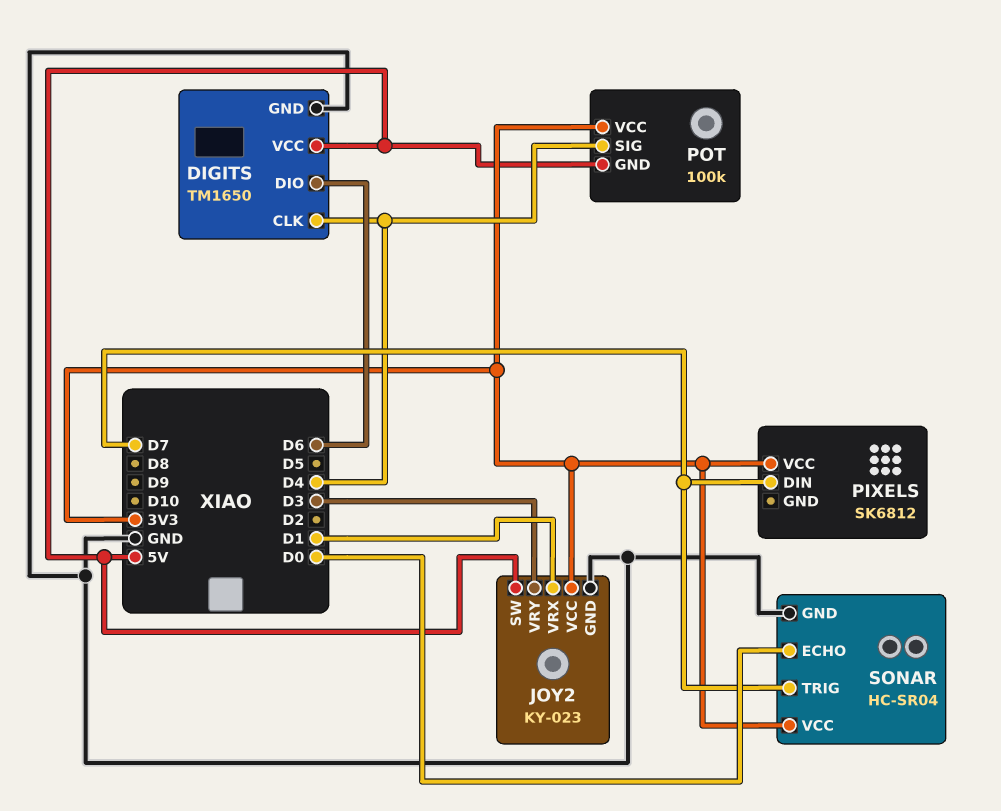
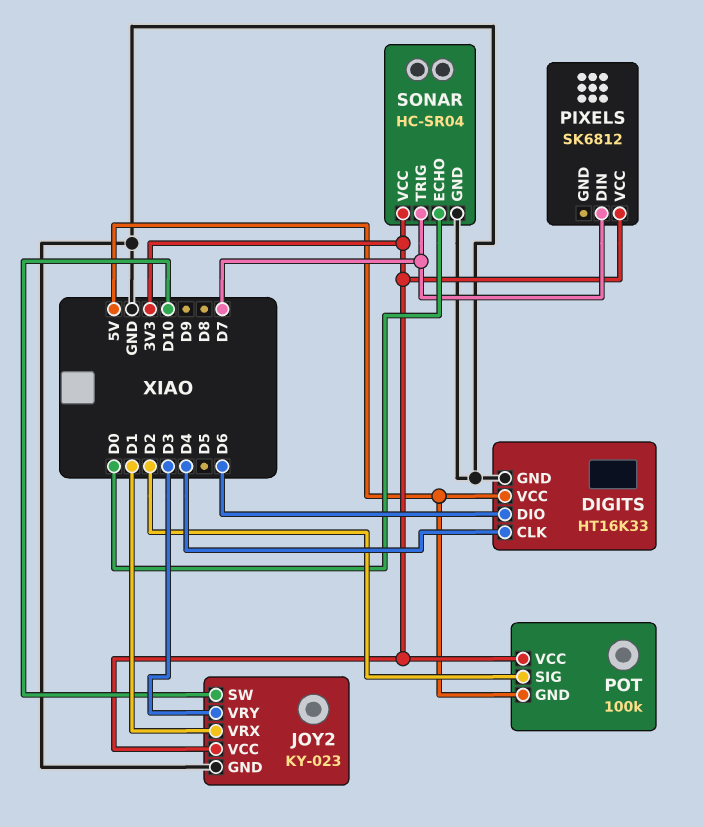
DIGITS: TM1650 -> HT16K33
JOY2 pin SW: 5V -> D10
POT pin SIG: D4 -> D2

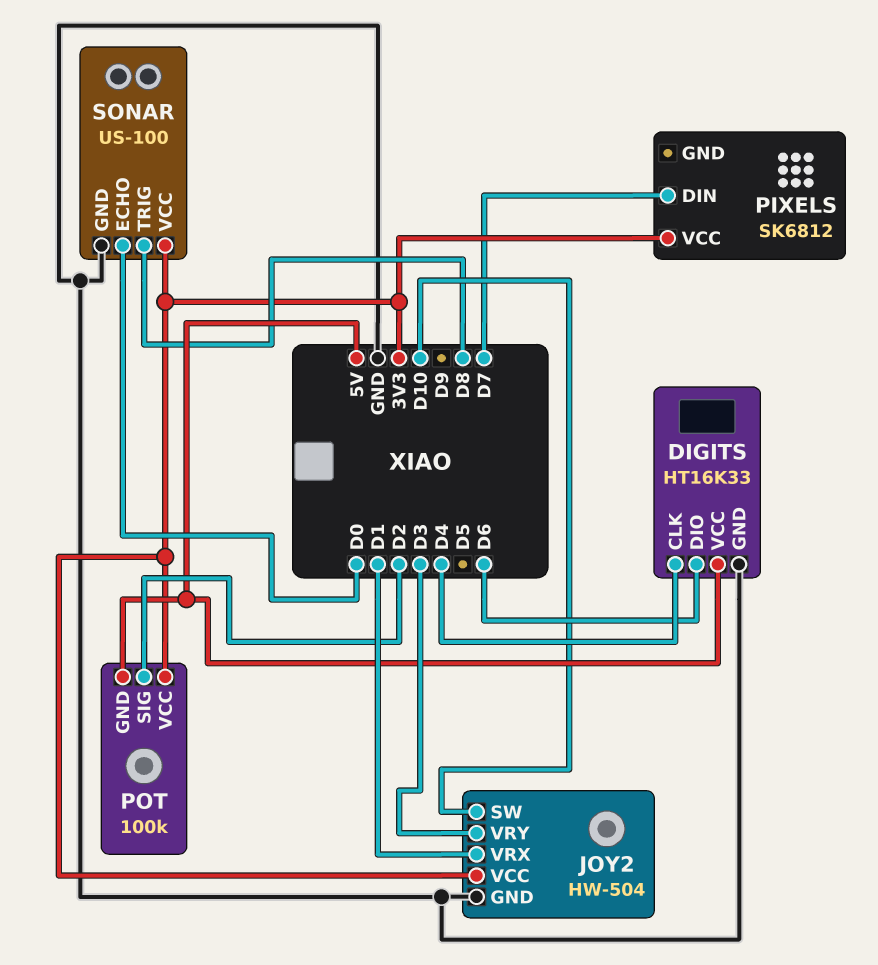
JOY2: KY-023 -> HW-504
SONAR: HC-SR04 -> US-100
SONAR pin TRIG: D7 -> D8

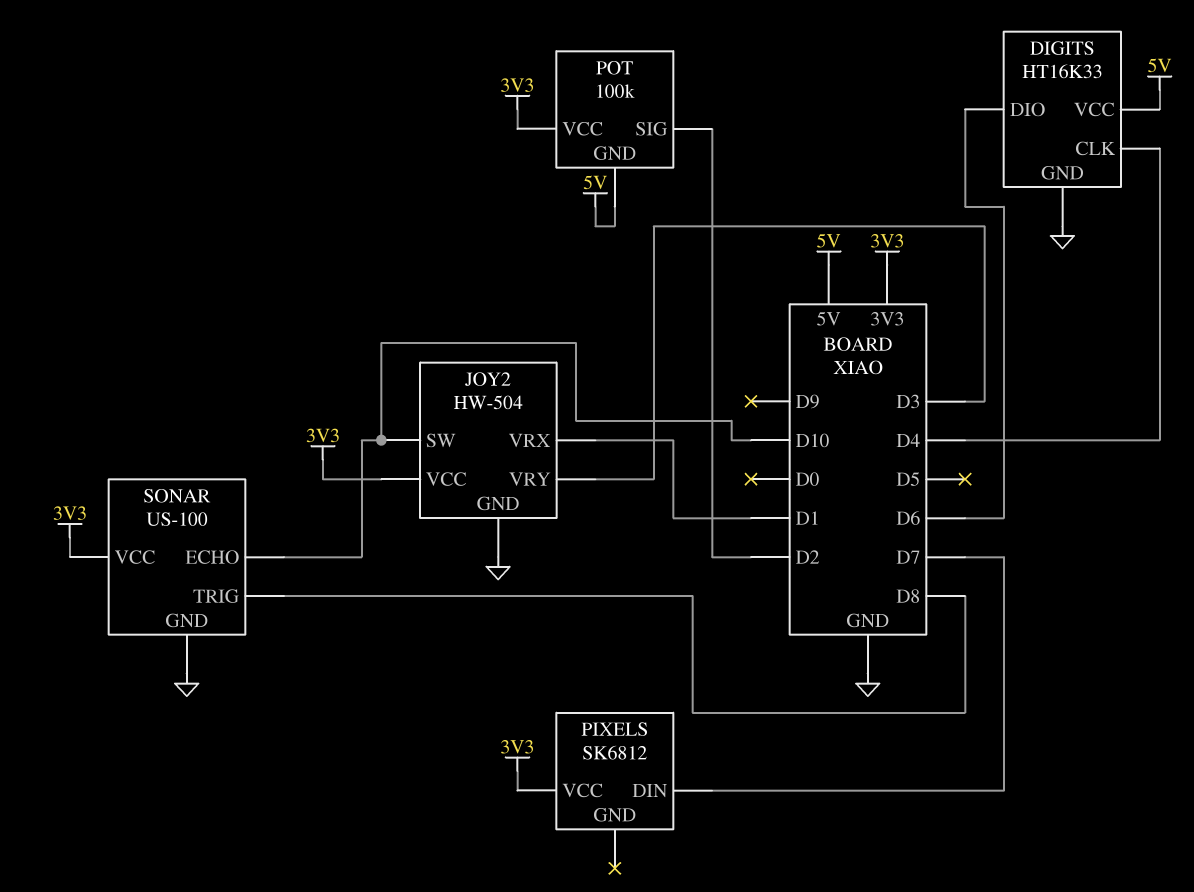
SONAR pin ECHO: D0 -> D10

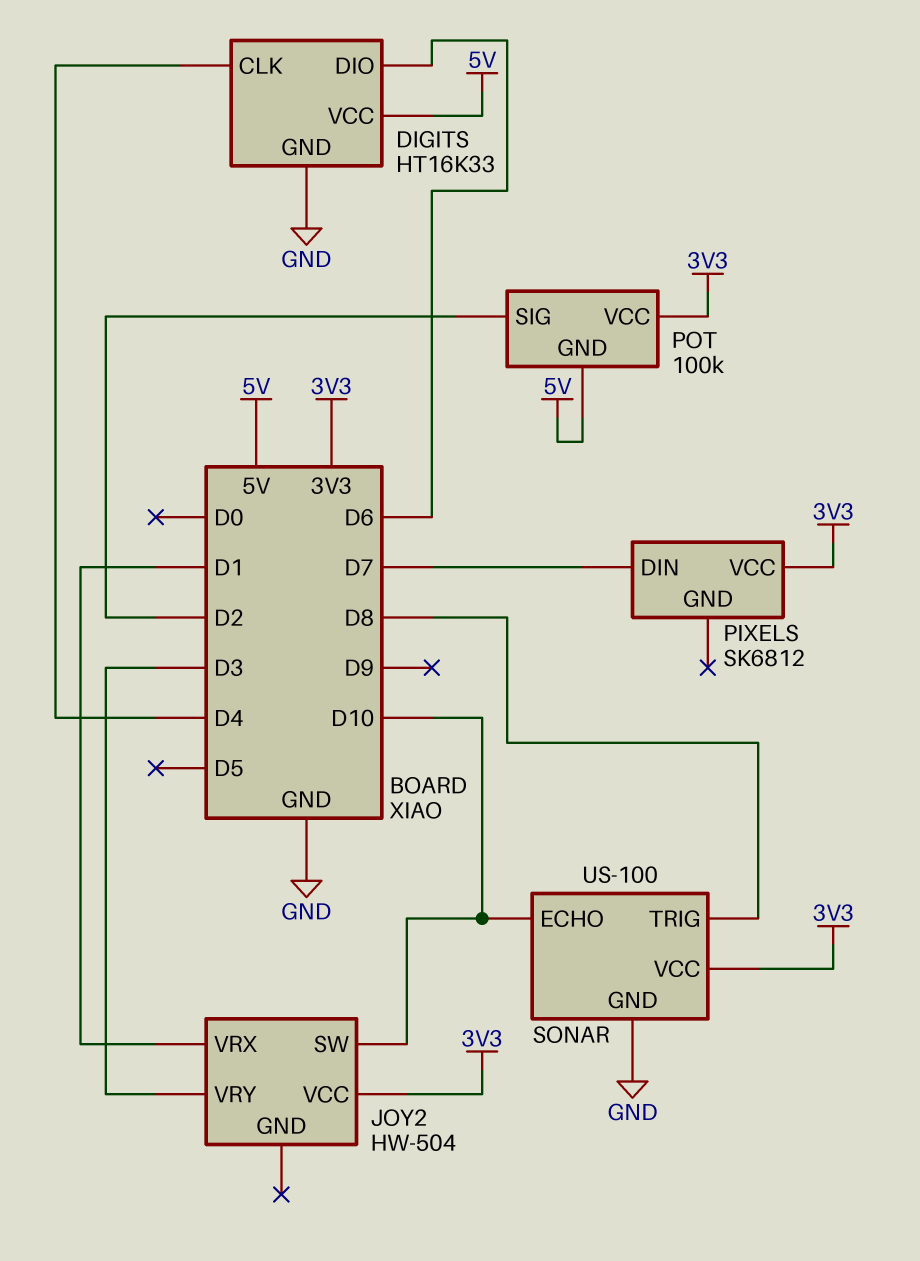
JOY2 pin GND: GND -> none

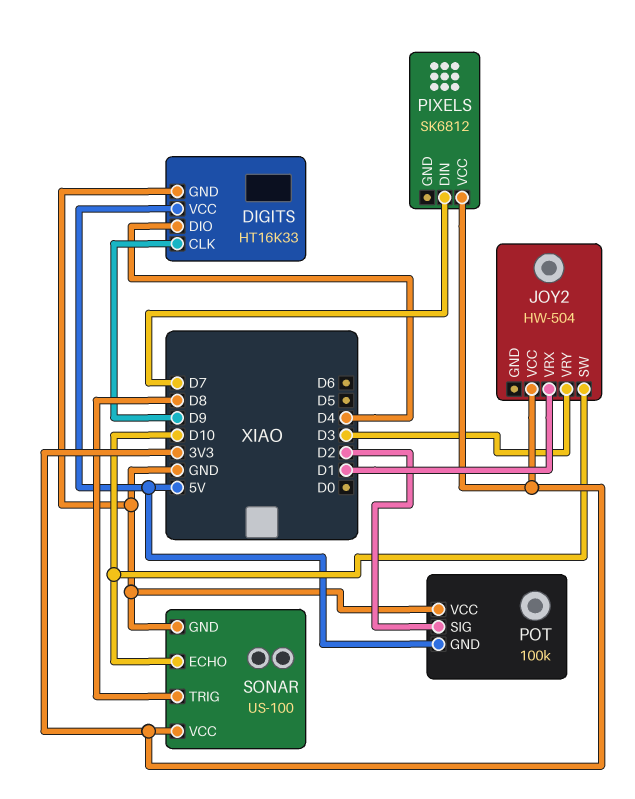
DIGITS pin CLK: D4 -> D9
DIGITS pin DIO: D6 -> D4
POT pin VCC: 3V3 -> GND

